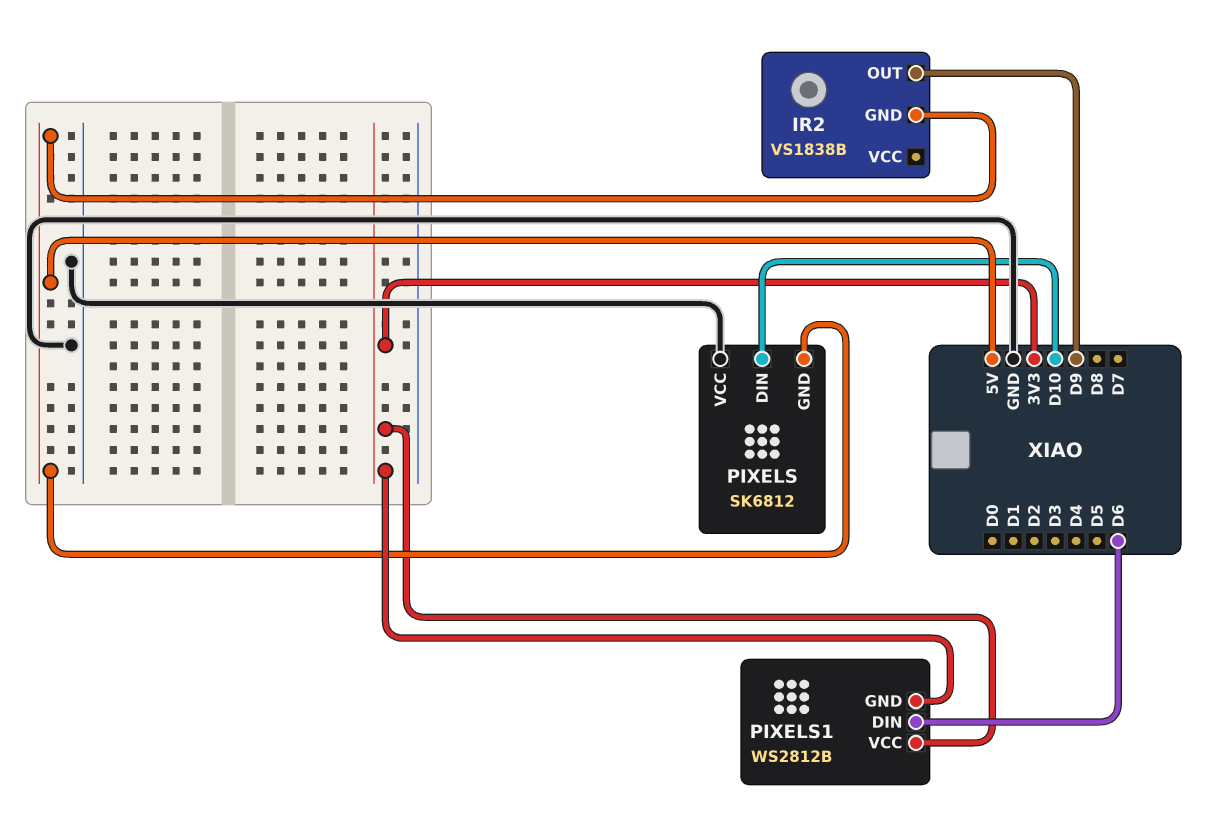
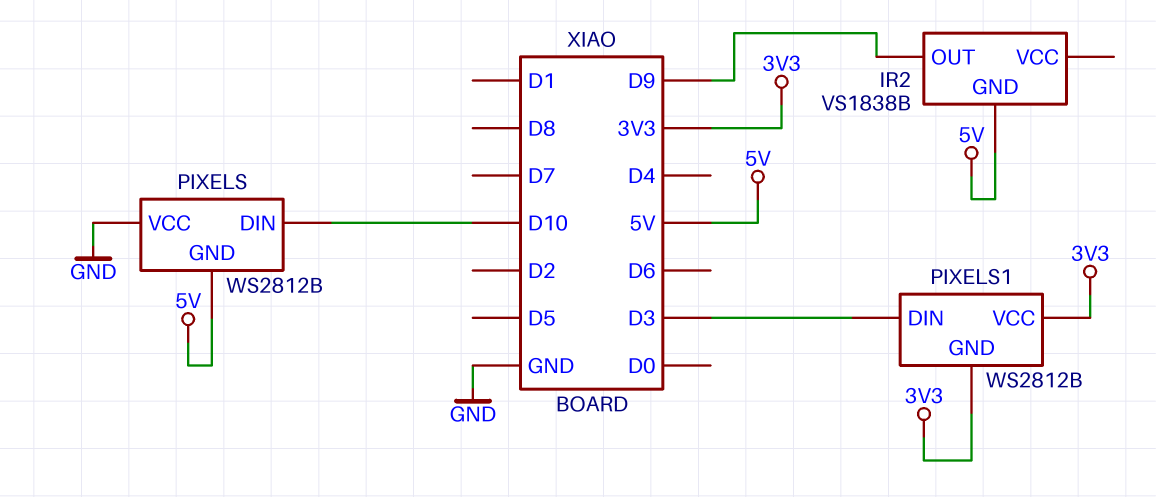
PIXELS: SK6812 -> WS2812B
PIXELS1 pin DIN: D6 -> D3

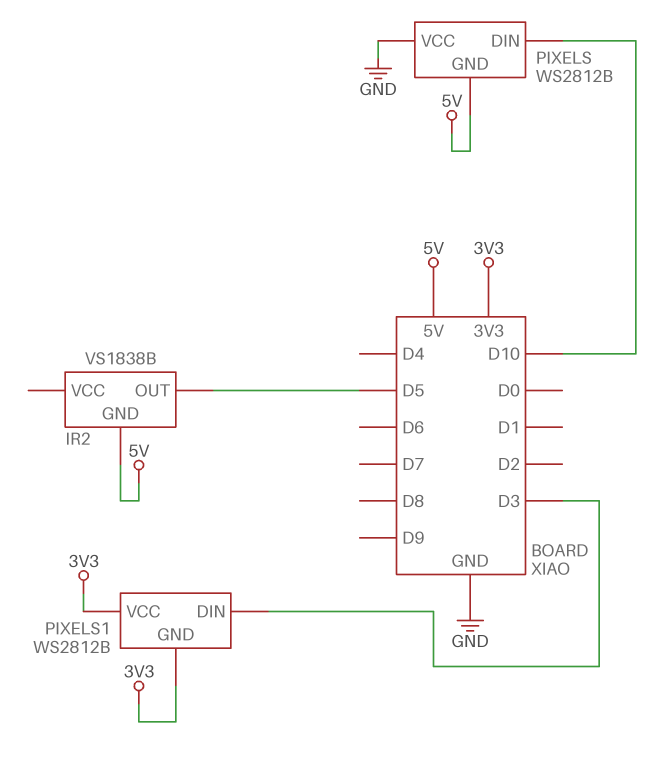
IR2 pin OUT: D9 -> D5

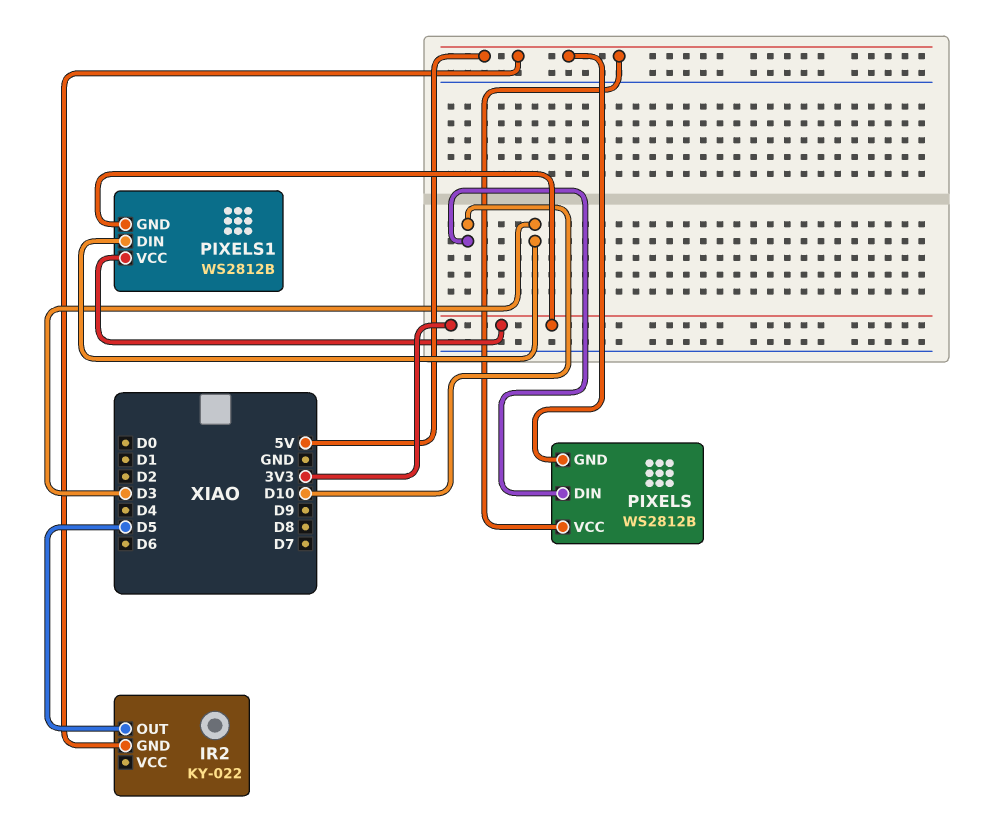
IR2: VS1838B -> KY-022
PIXELS pin VCC: GND -> 5V

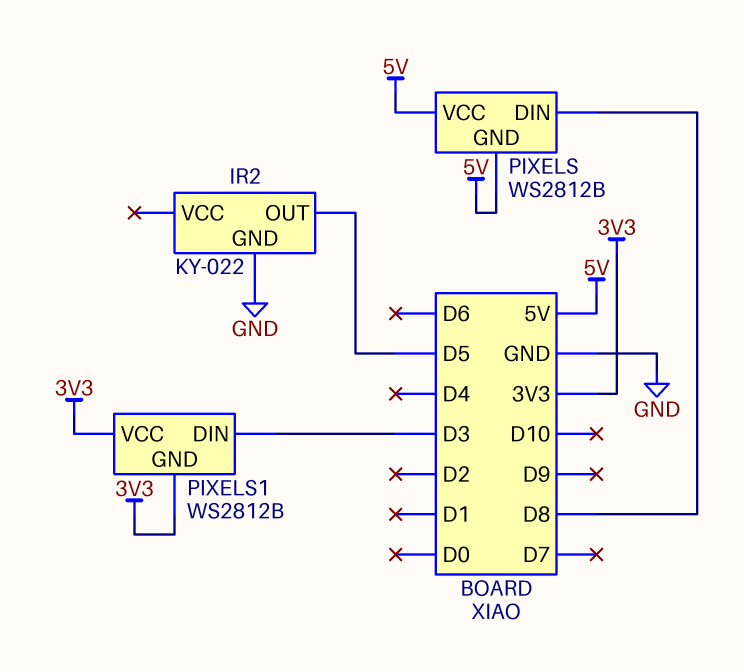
IR2 pin GND: 5V -> GND
PIXELS pin DIN: D10 -> D8

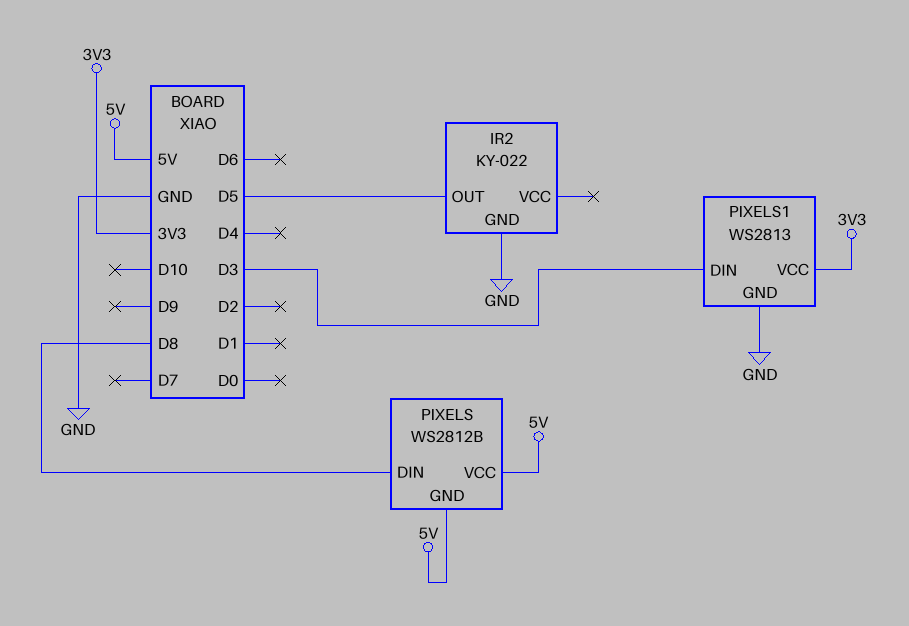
PIXELS1: WS2812B -> WS2813
PIXELS1 pin GND: 3V3 -> GND

